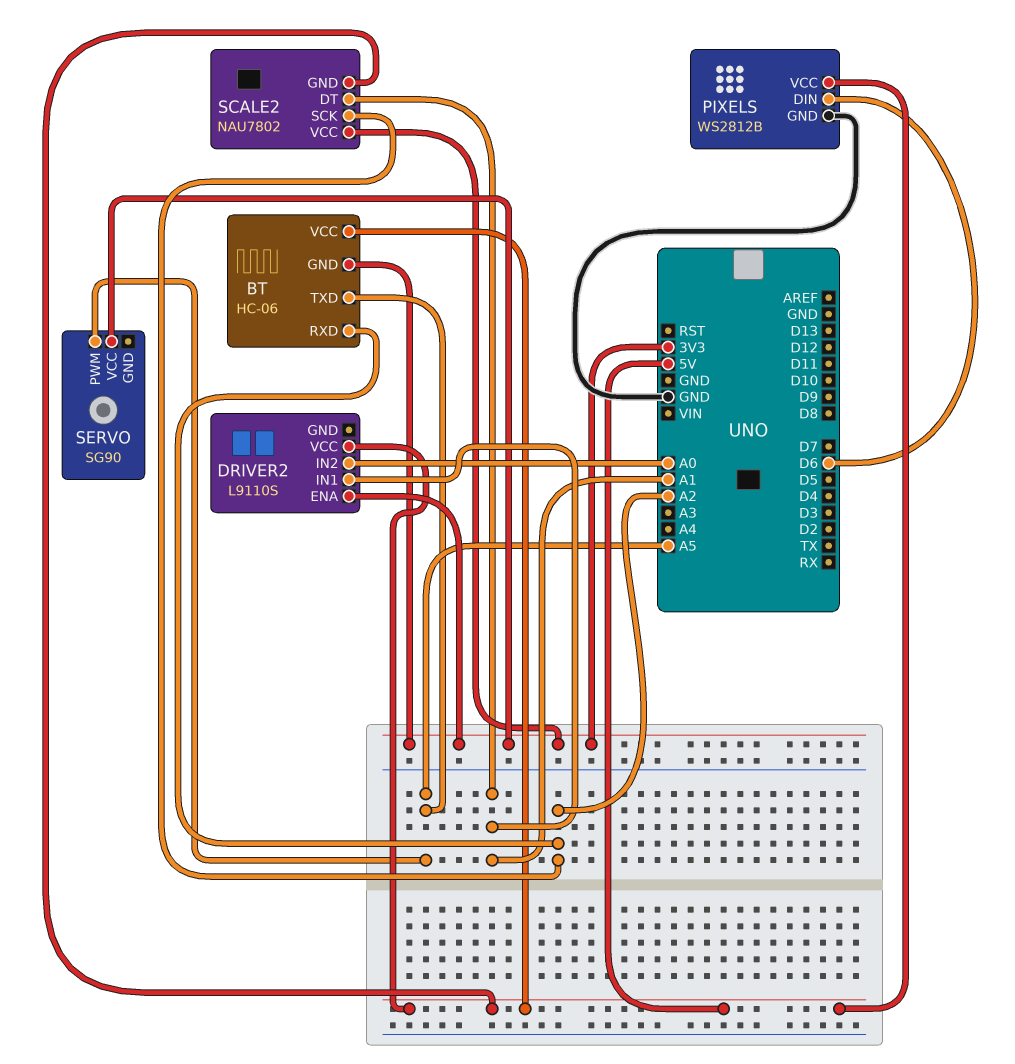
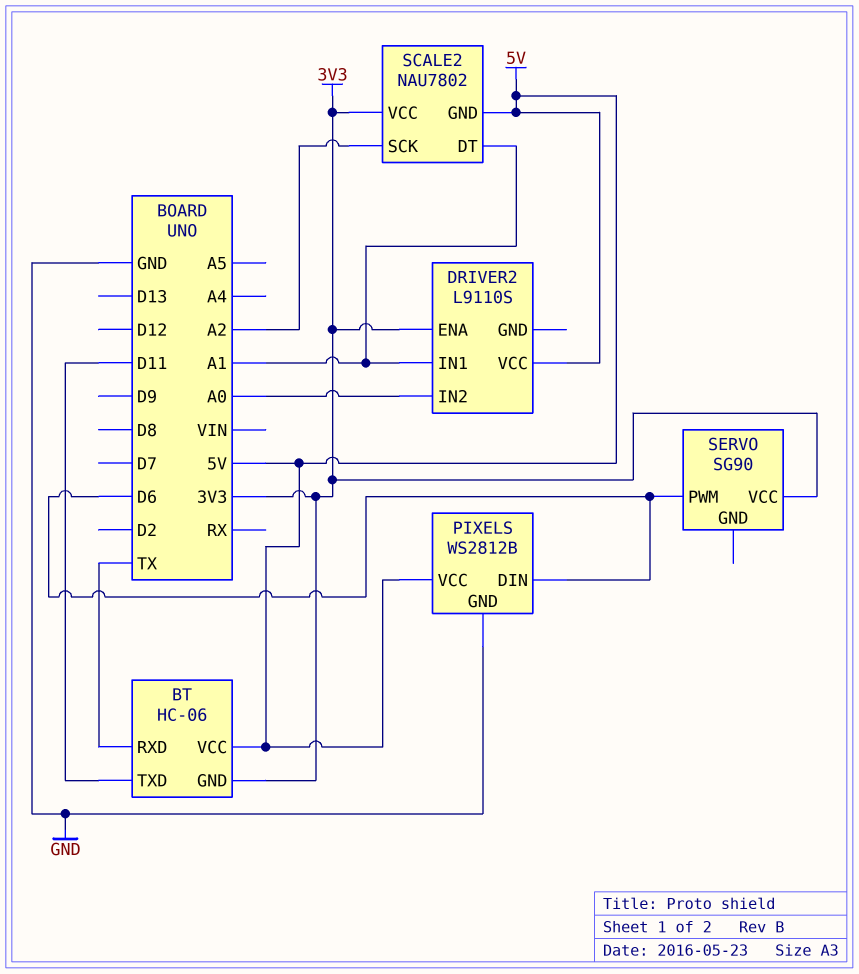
BT pin RXD: A2 -> TX
BT pin TXD: A5 -> D11
SERVO pin PWM: A5 -> D6

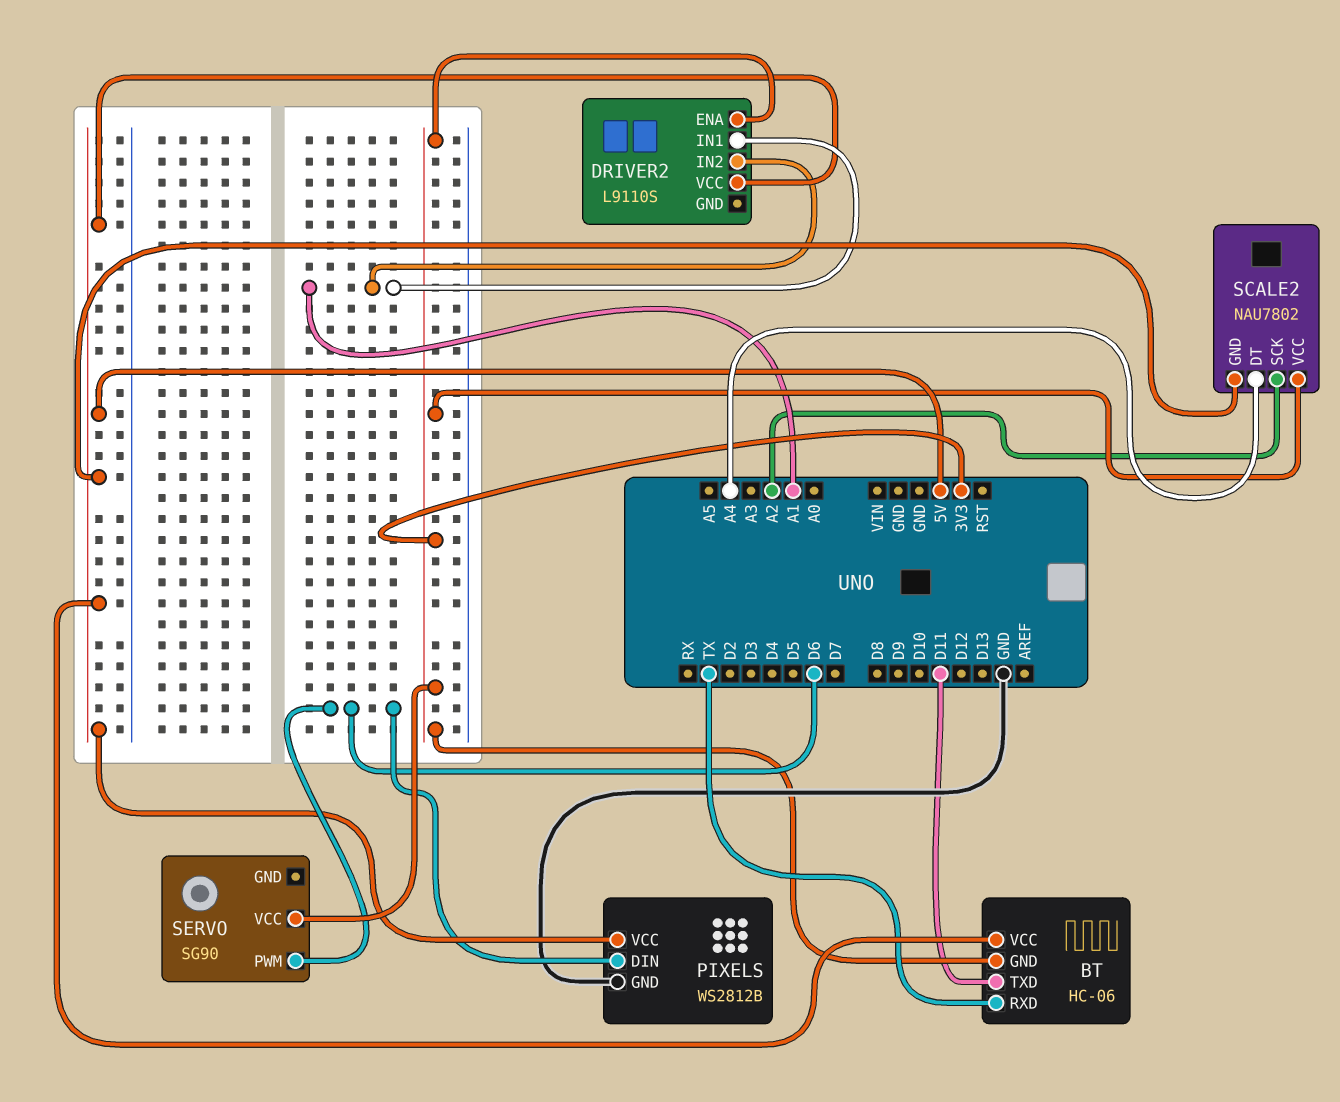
DRIVER2 pin IN2: A0 -> A1
SCALE2 pin DT: A1 -> A4

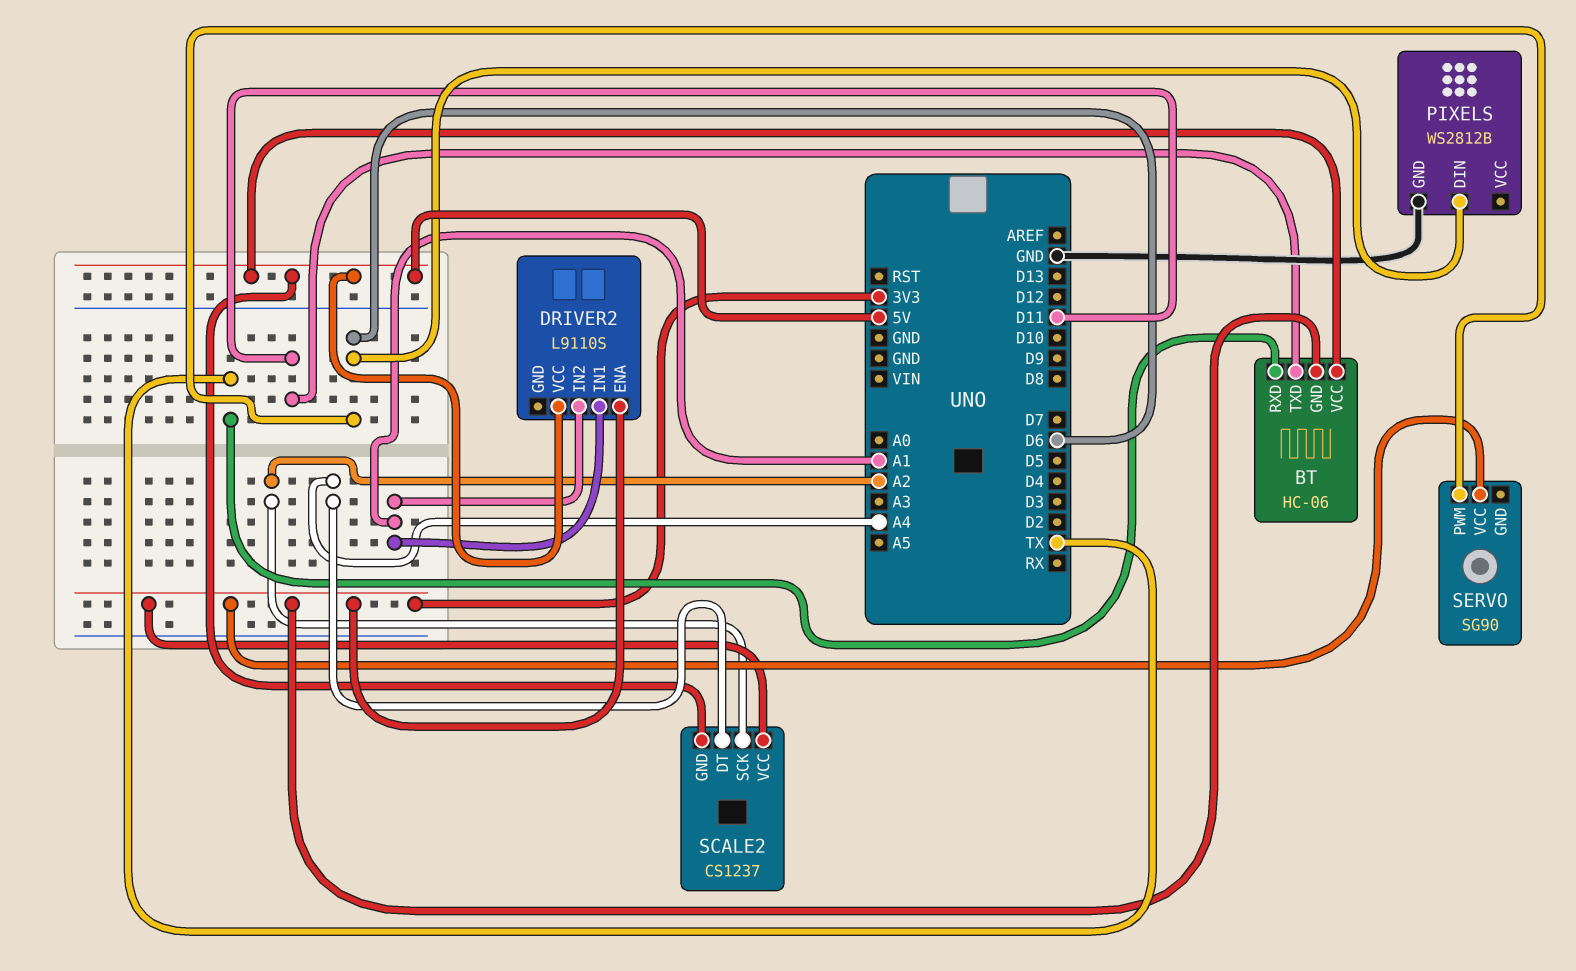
PIXELS pin VCC: 5V -> none
SCALE2: NAU7802 -> CS1237

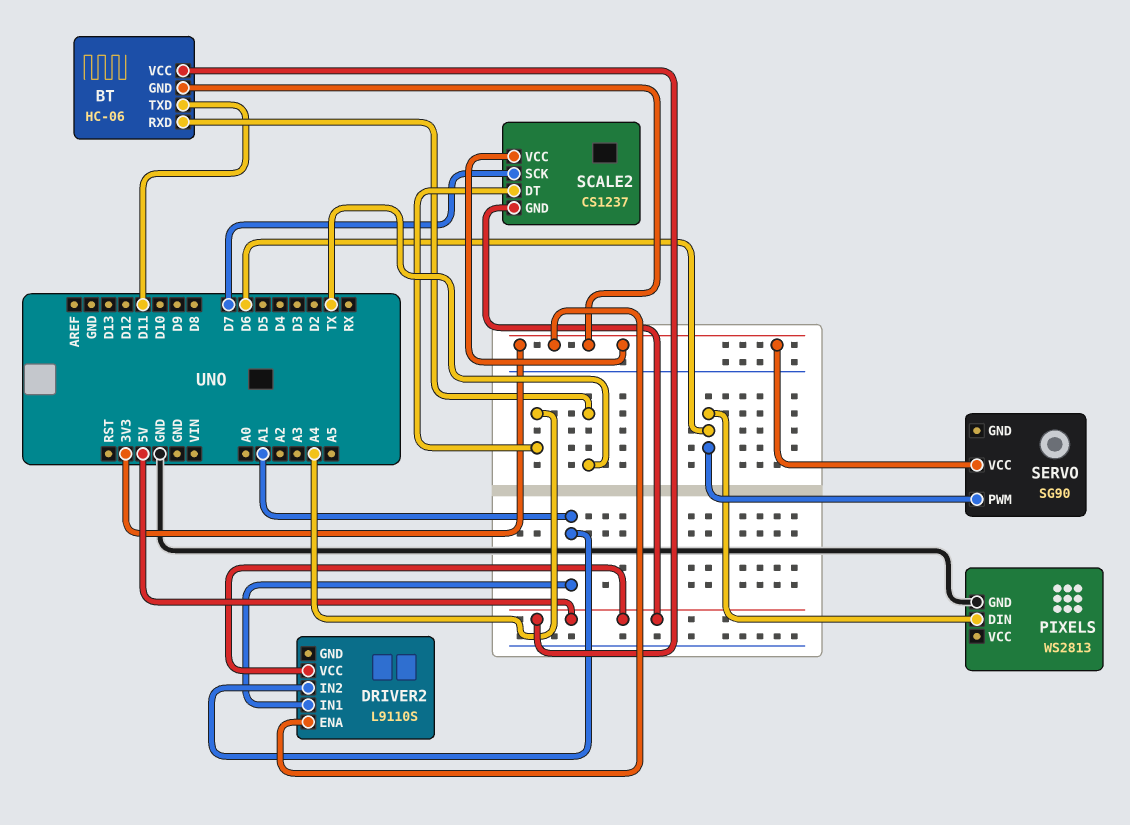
PIXELS: WS2812B -> WS2813
SCALE2 pin SCK: A2 -> D7

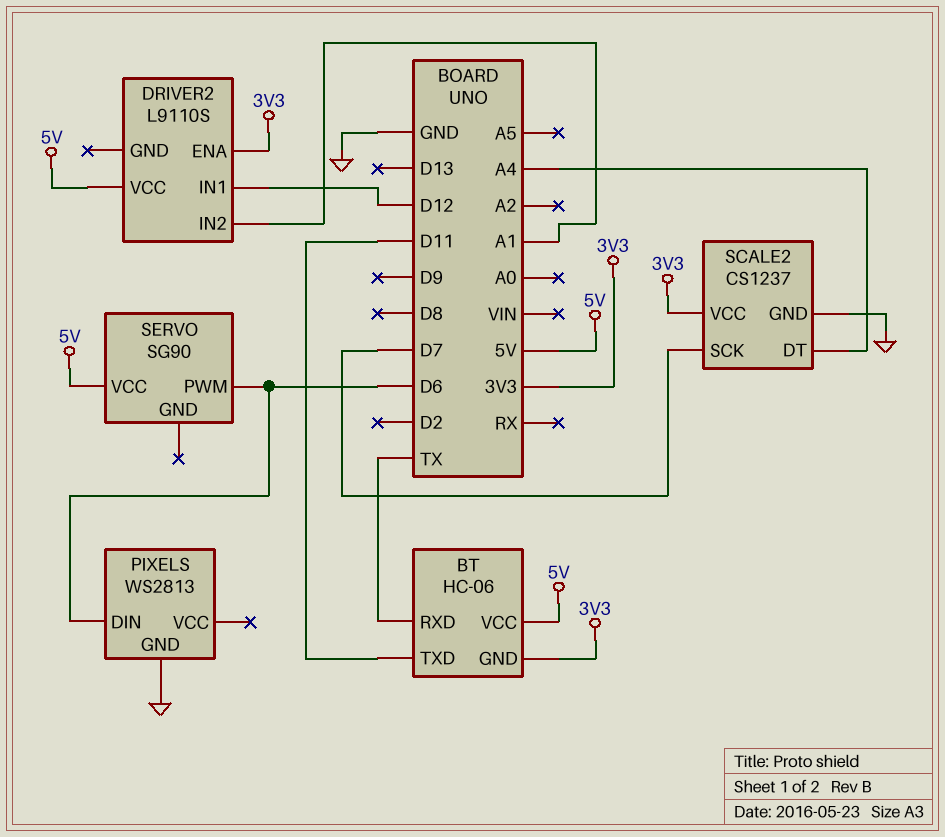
DRIVER2 pin IN1: A1 -> D12
SCALE2 pin GND: 5V -> GND
SERVO pin VCC: 3V3 -> 5V

